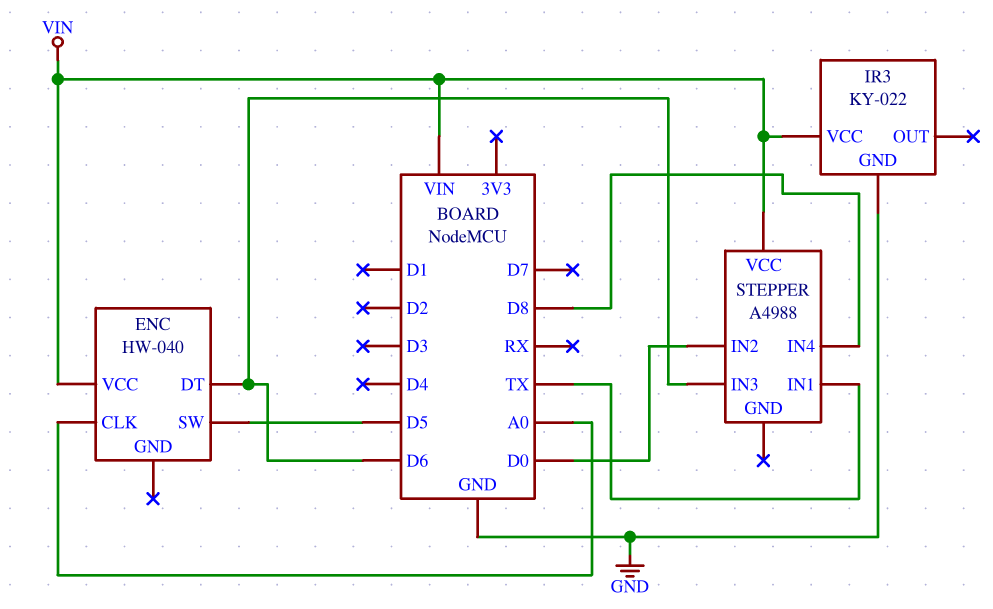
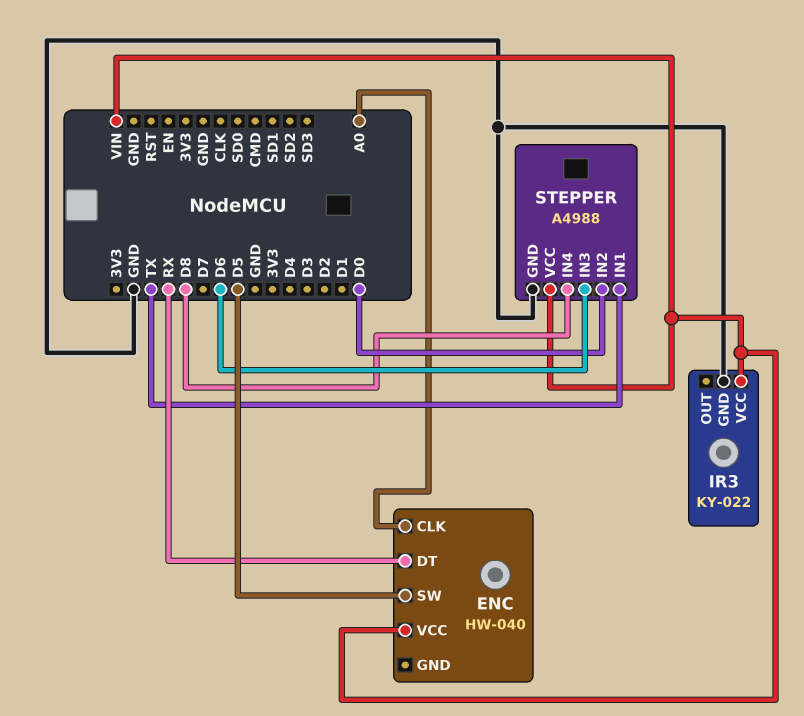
ENC pin DT: D6 -> RX
STEPPER pin GND: none -> GND

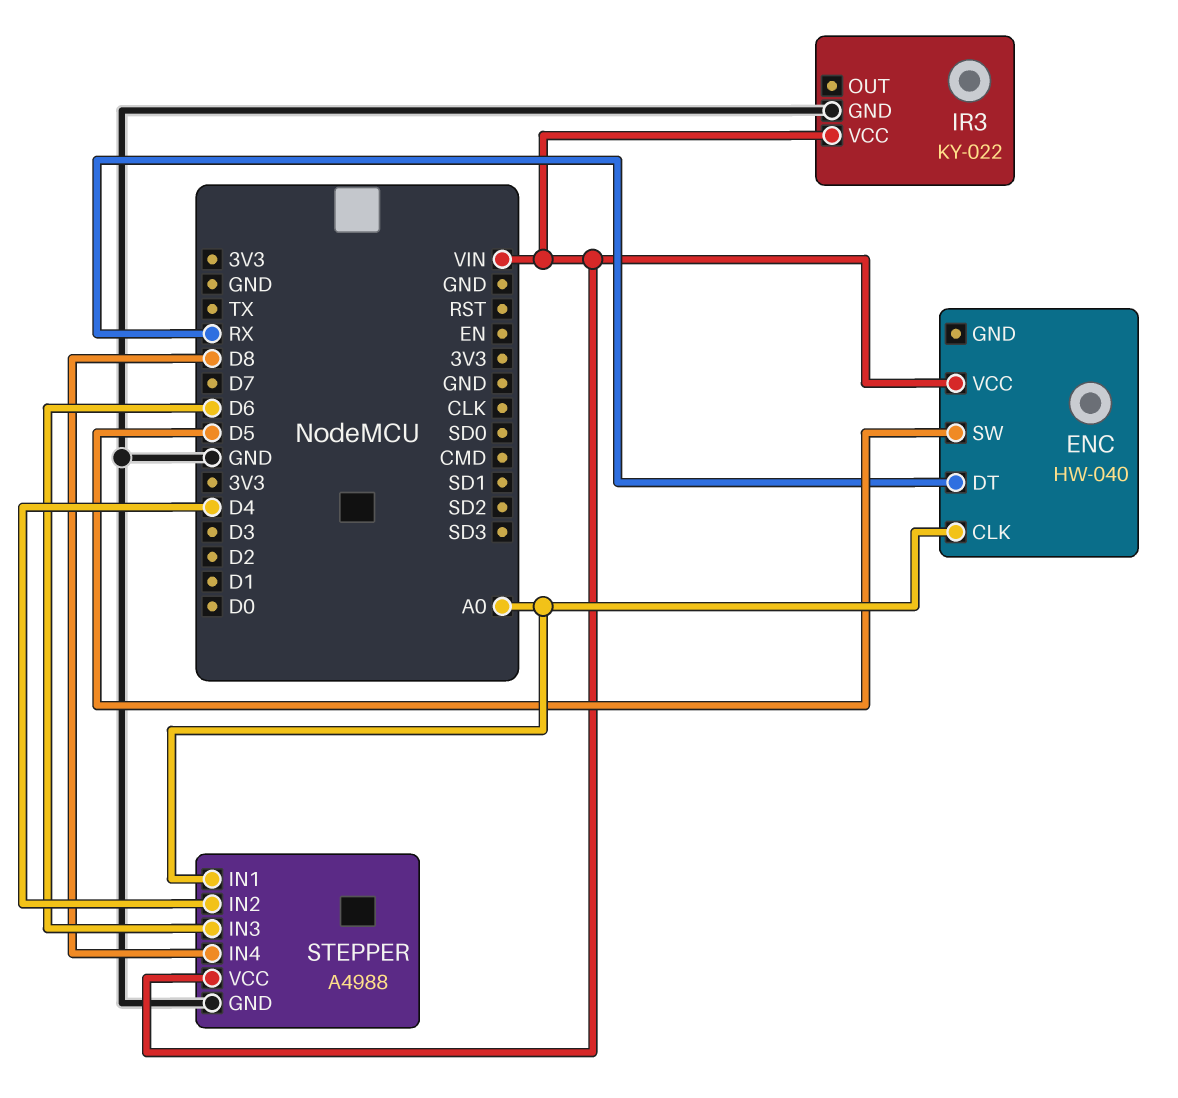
STEPPER pin IN1: TX -> A0
STEPPER pin IN2: D0 -> D4

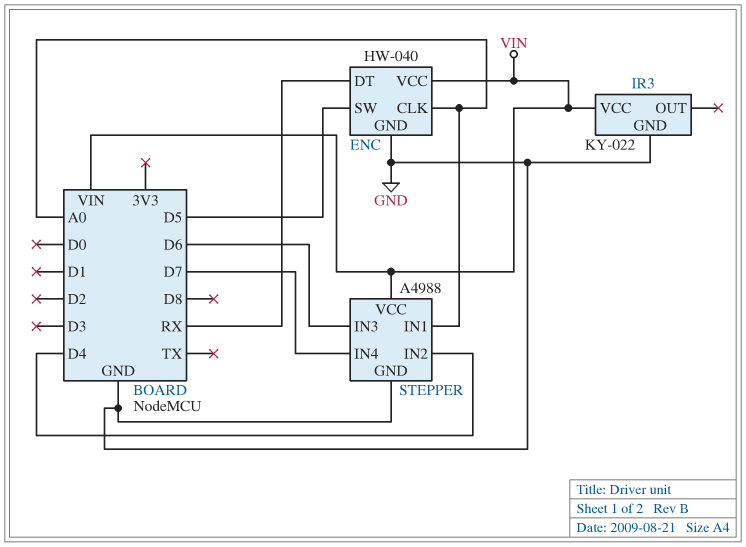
ENC pin GND: none -> GND
STEPPER pin IN4: D8 -> D7

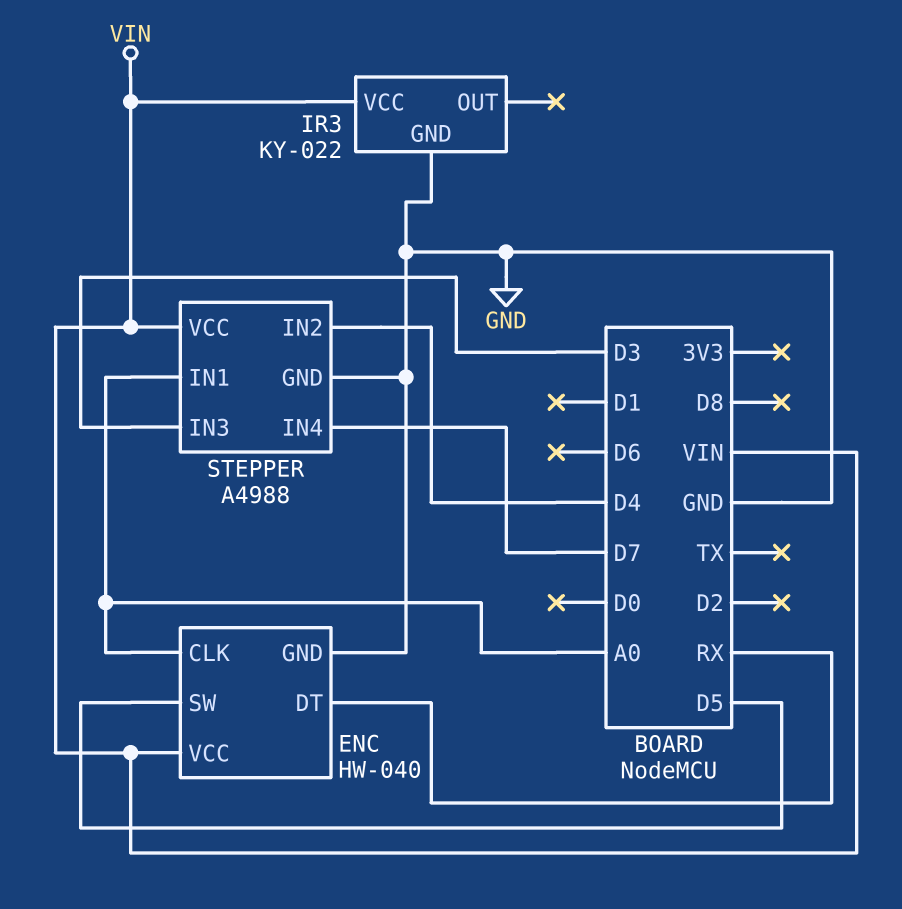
STEPPER pin IN3: D6 -> D3

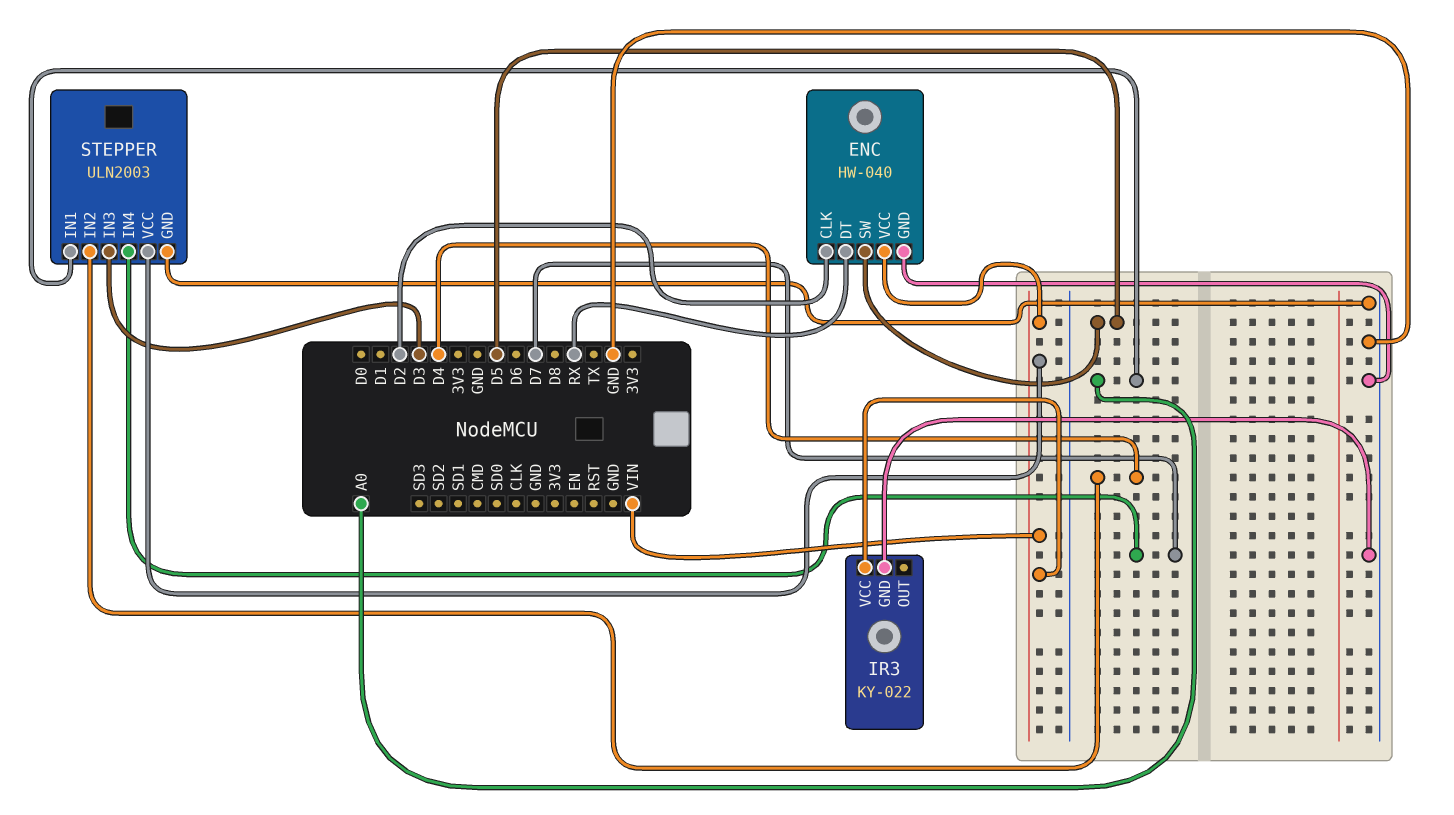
ENC pin CLK: A0 -> D2
STEPPER: A4988 -> ULN2003

